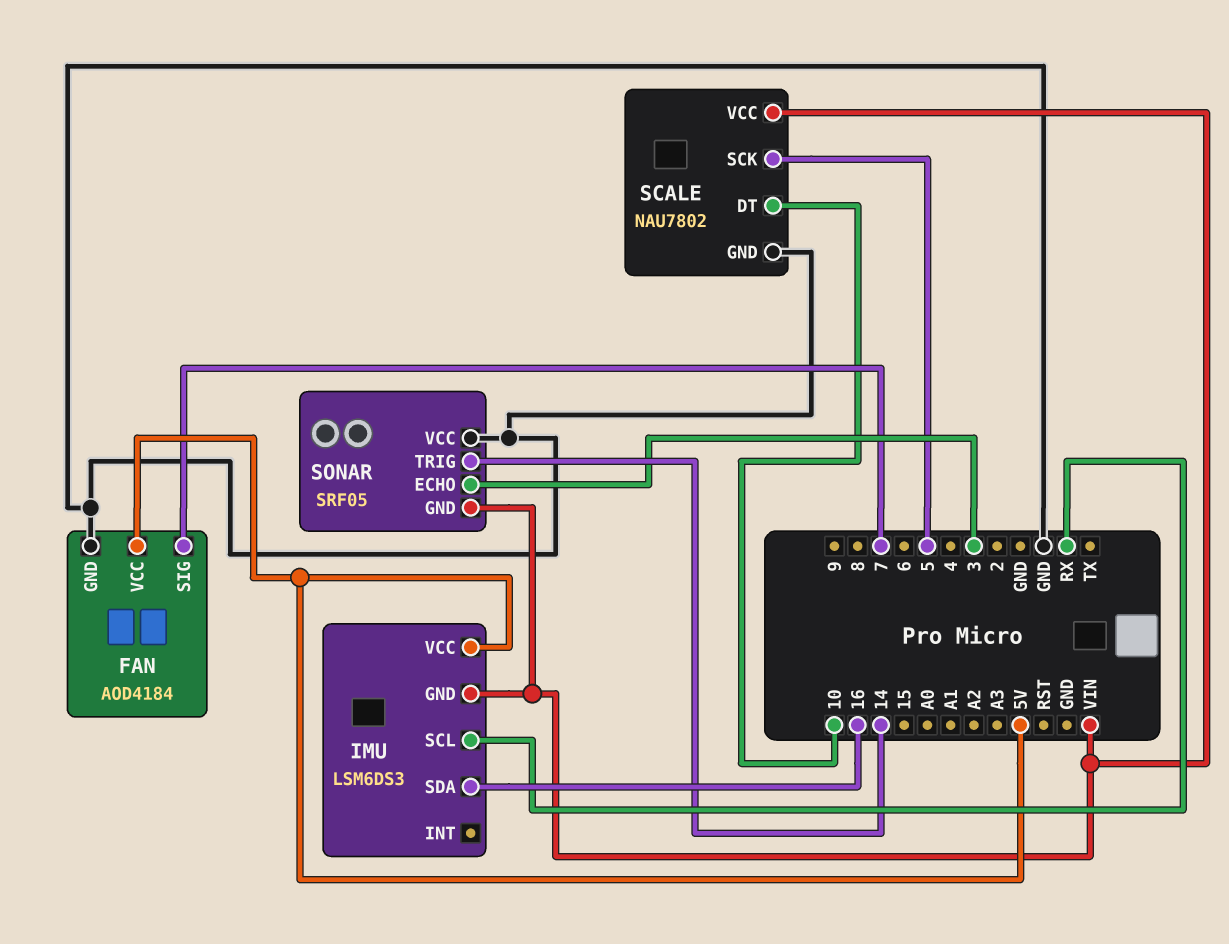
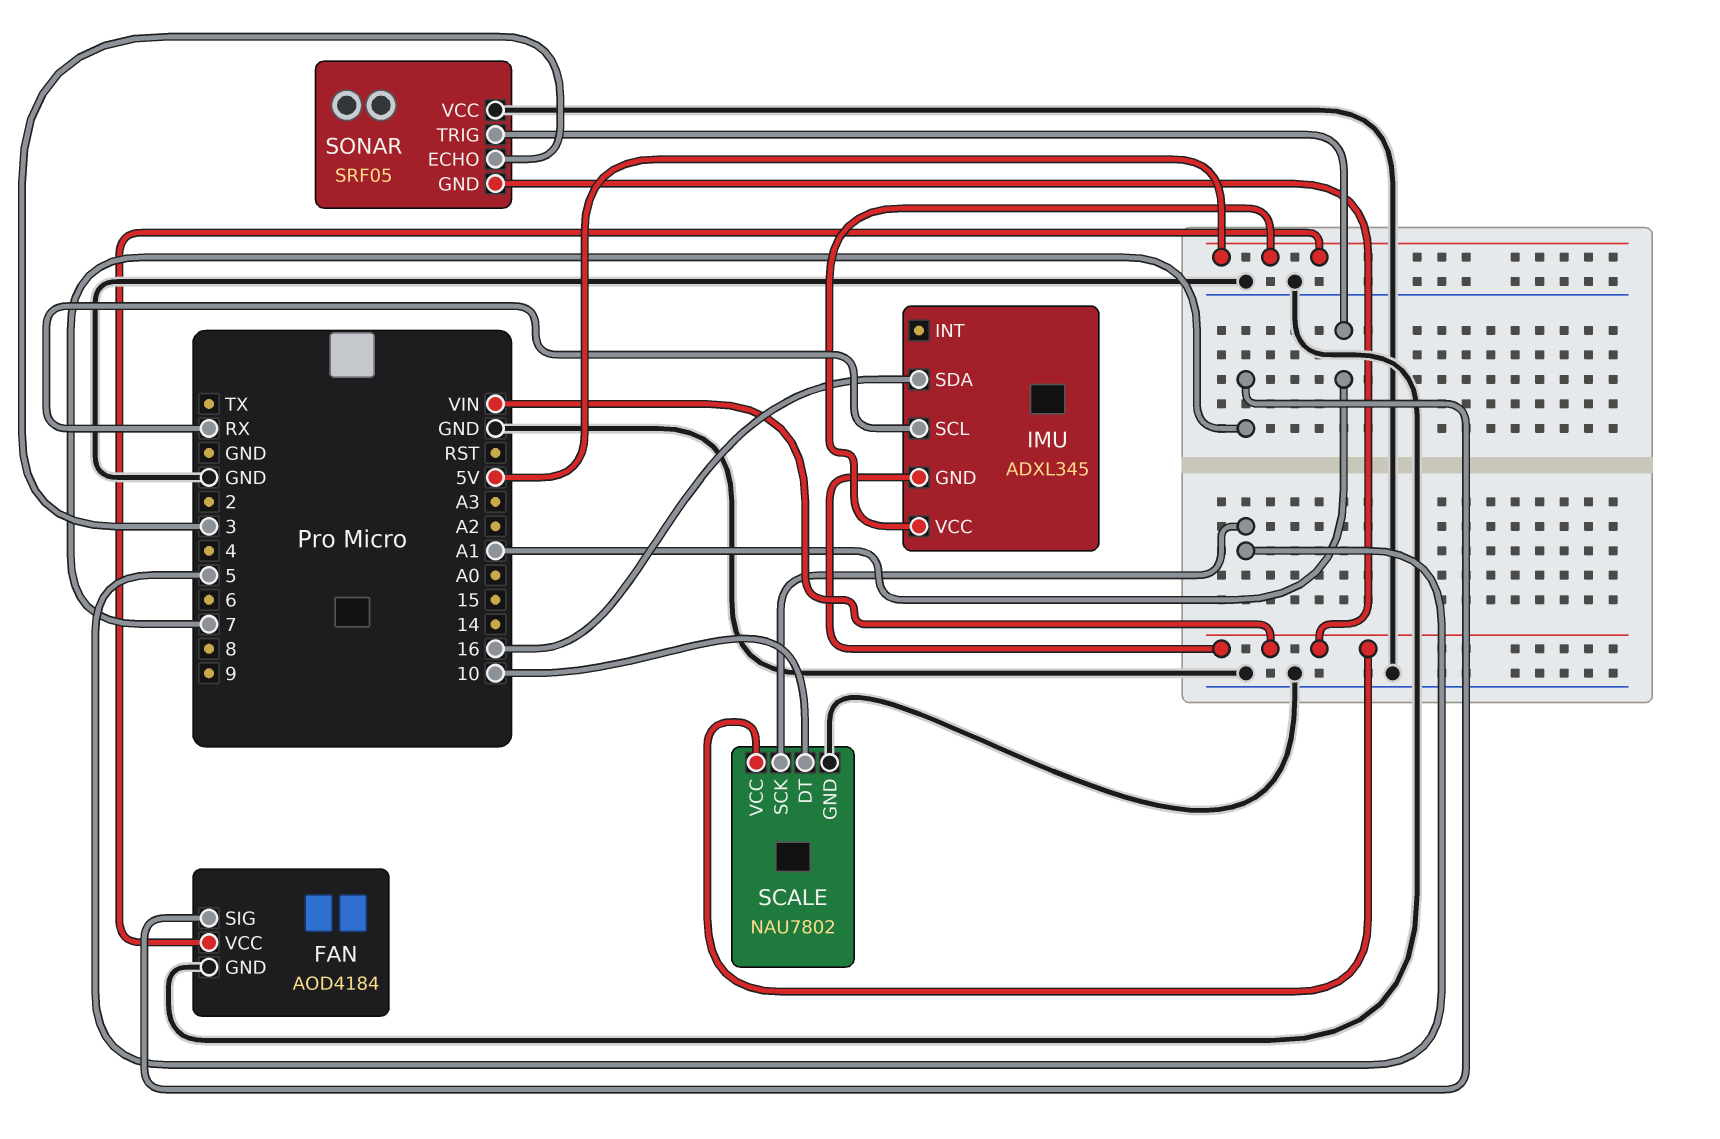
IMU: LSM6DS3 -> ADXL345
SONAR pin TRIG: 14 -> A1

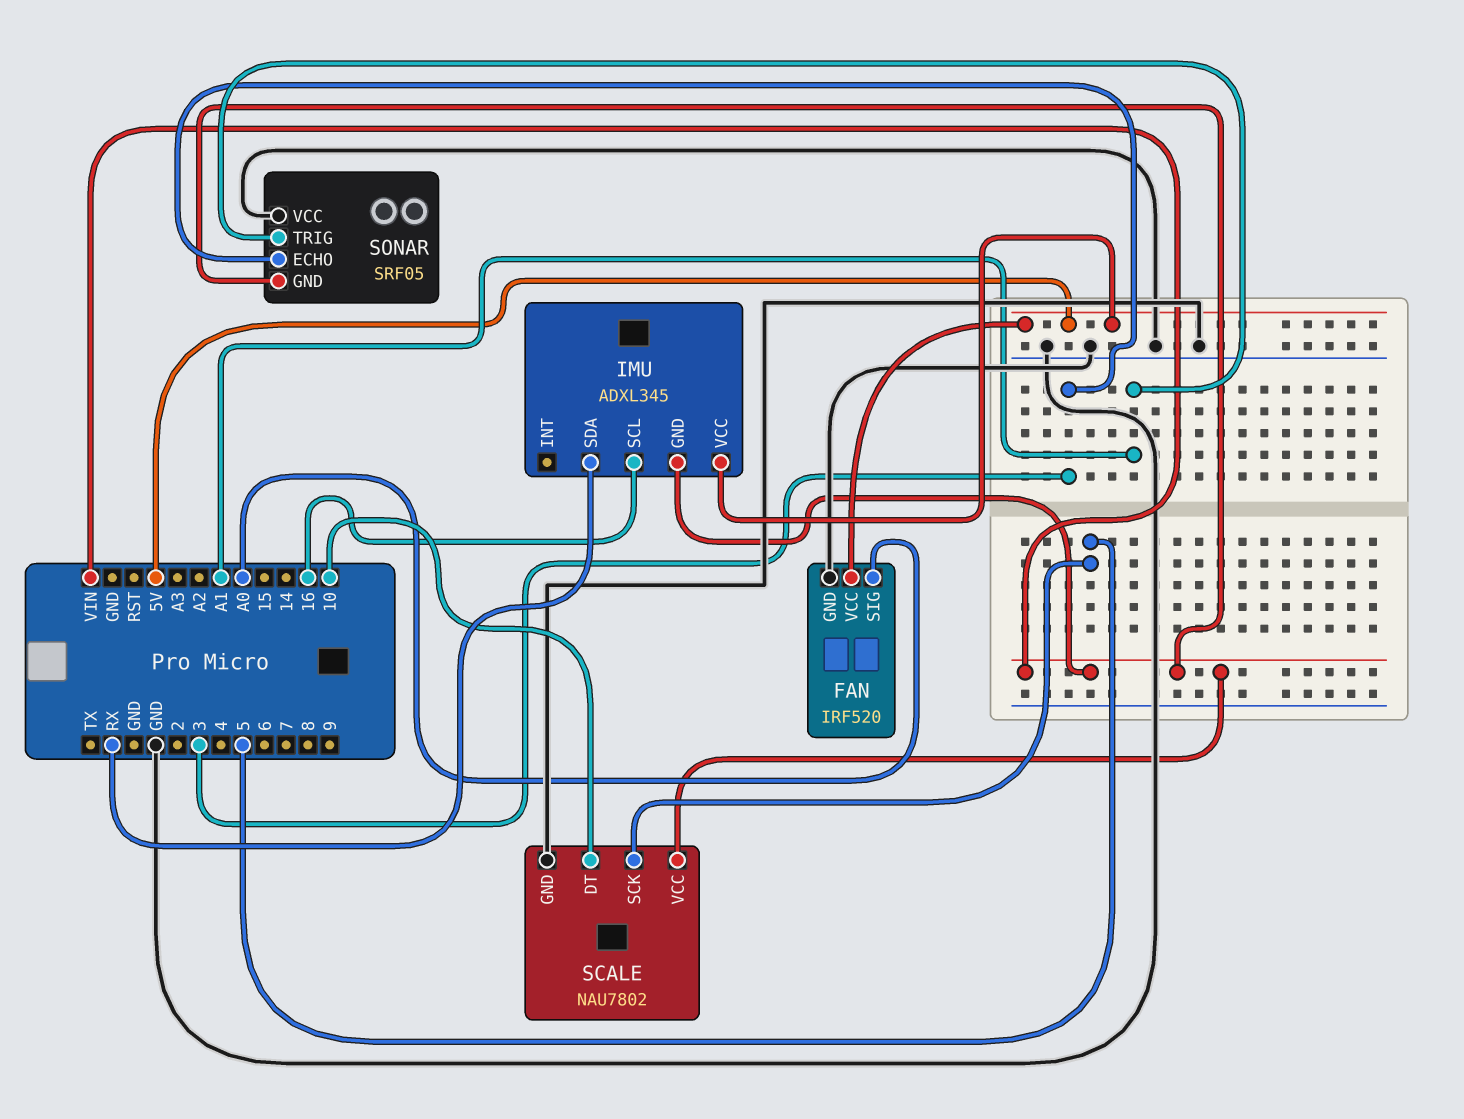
FAN: AOD4184 -> IRF520
FAN pin SIG: 7 -> A0
IMU pin SCL: RX -> 16
IMU pin SDA: 16 -> RX

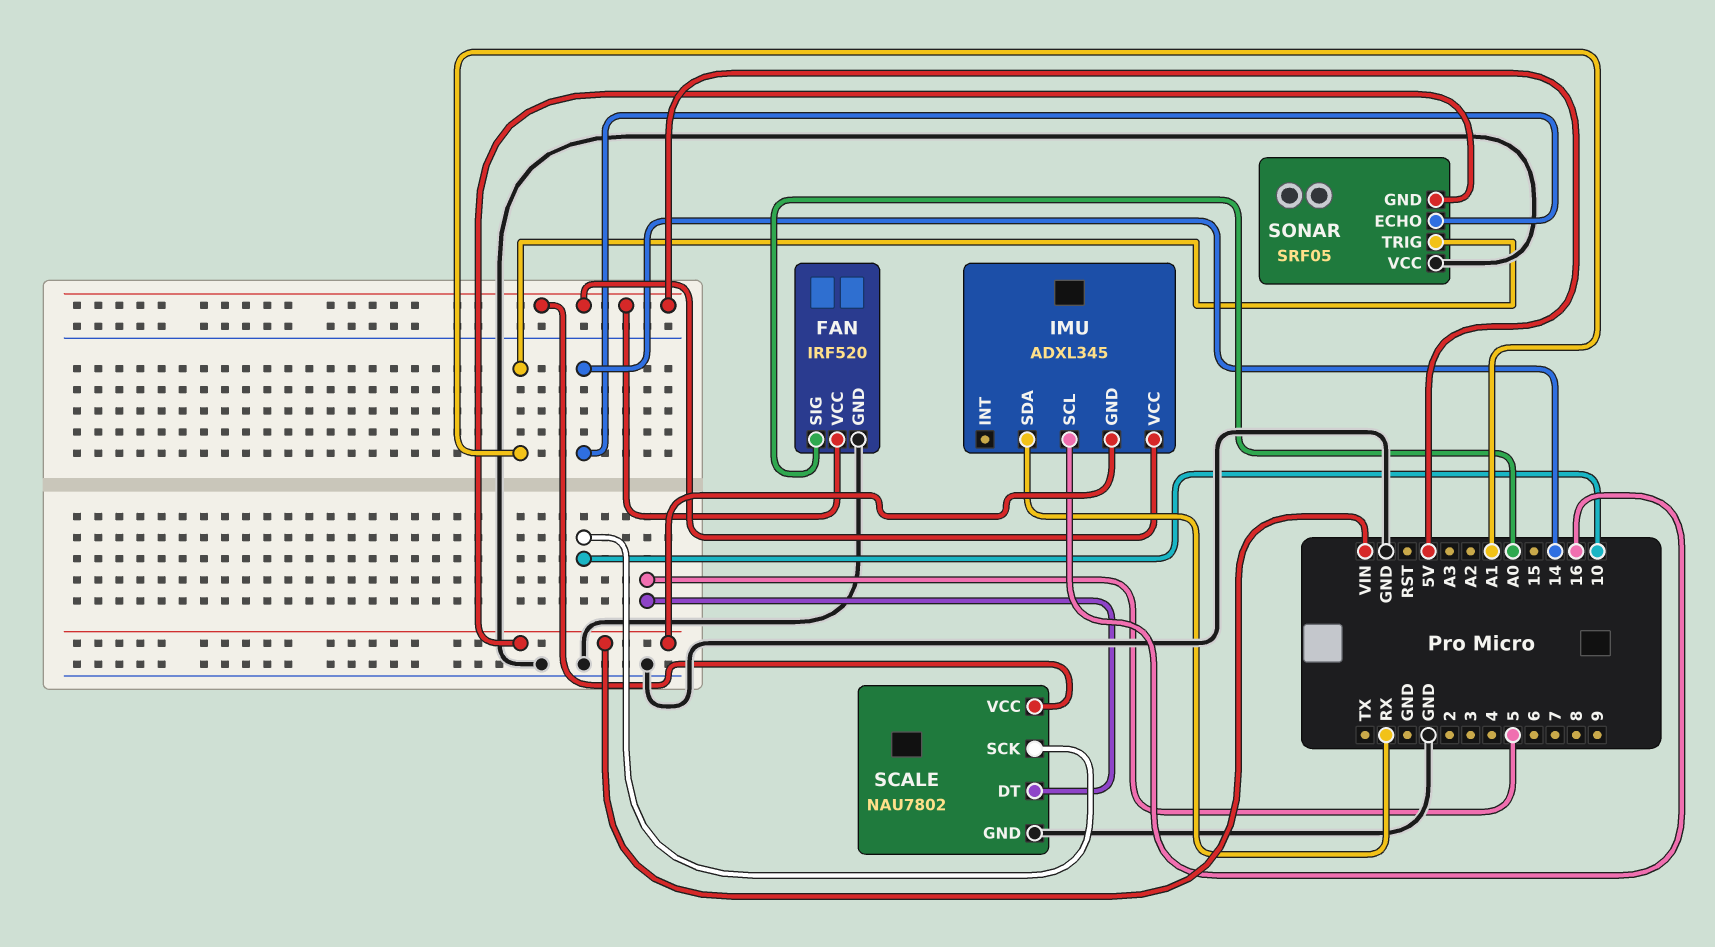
SCALE pin DT: 10 -> 5
SCALE pin SCK: 5 -> 10
SCALE pin VCC: VIN -> 5V
SONAR pin ECHO: 3 -> 14

